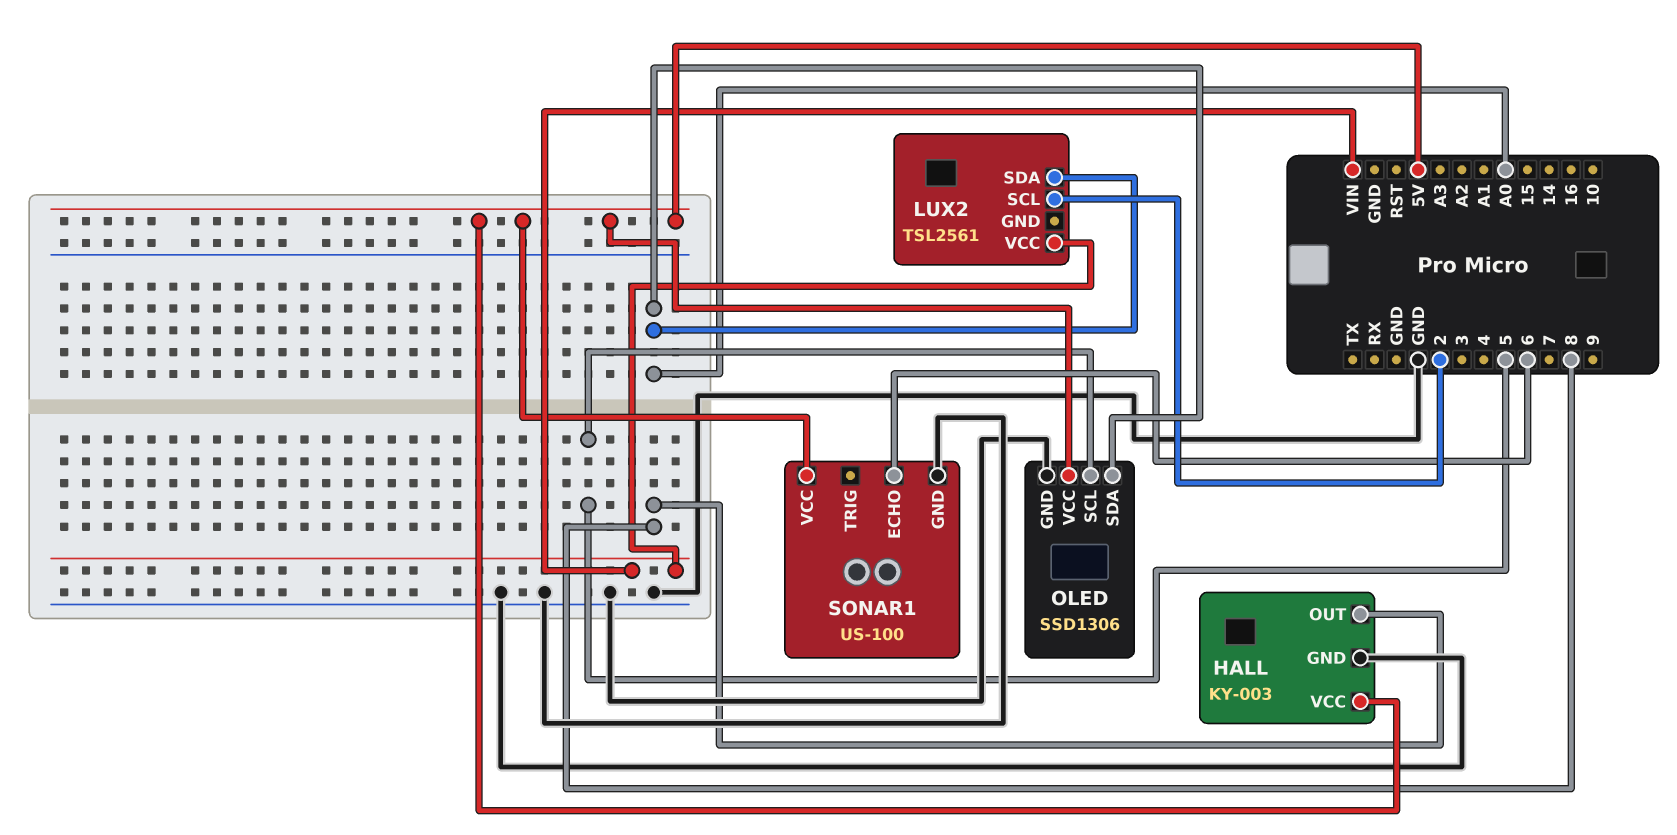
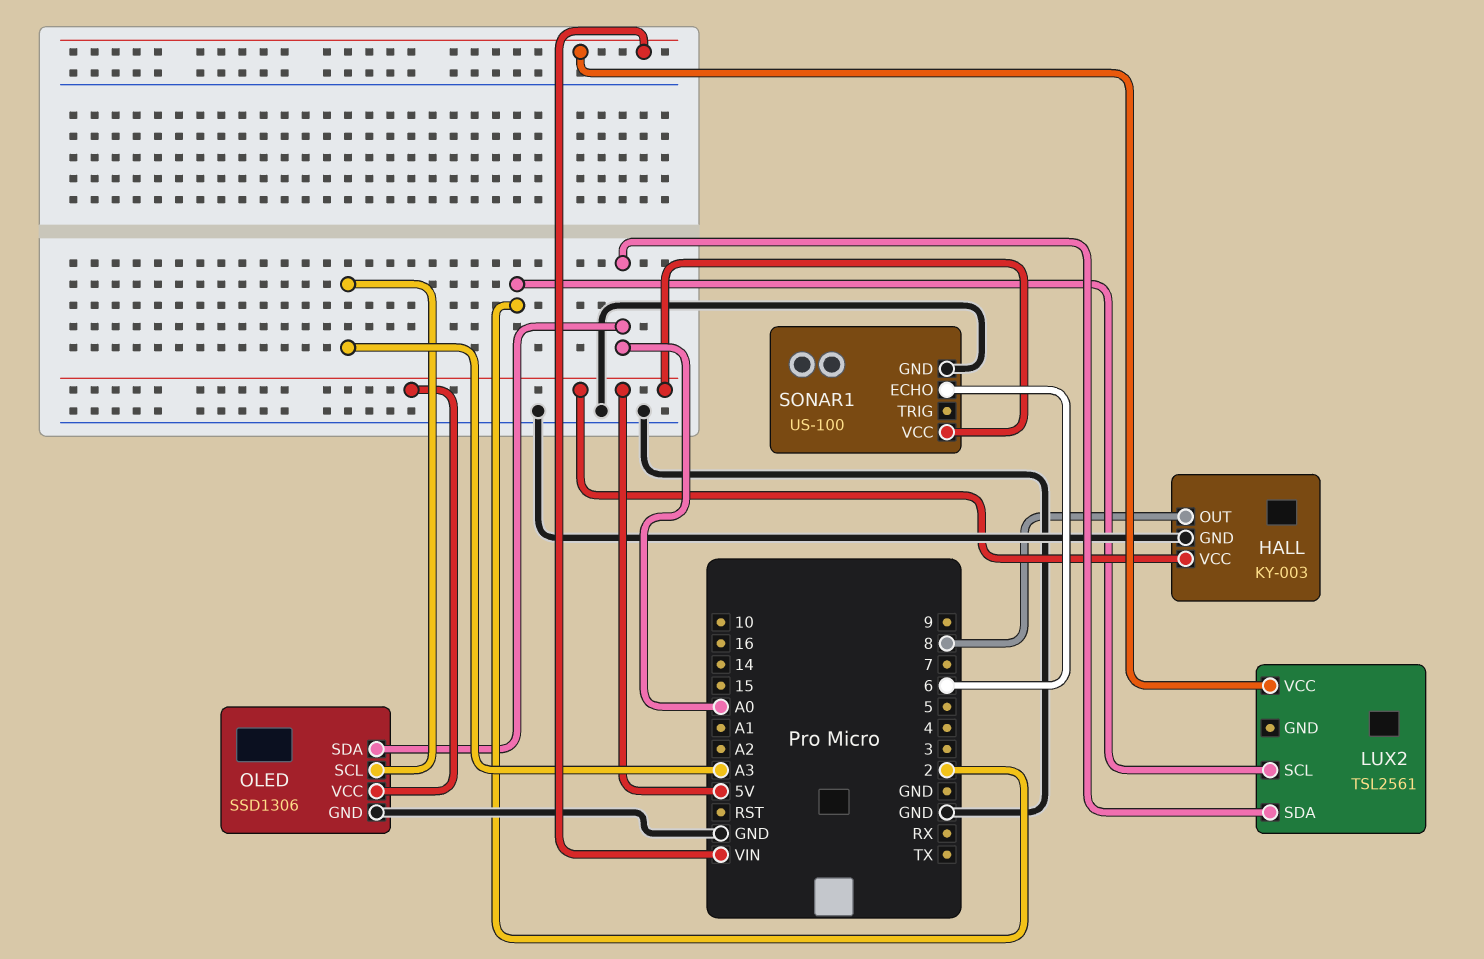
OLED pin SCL: 5 -> A3

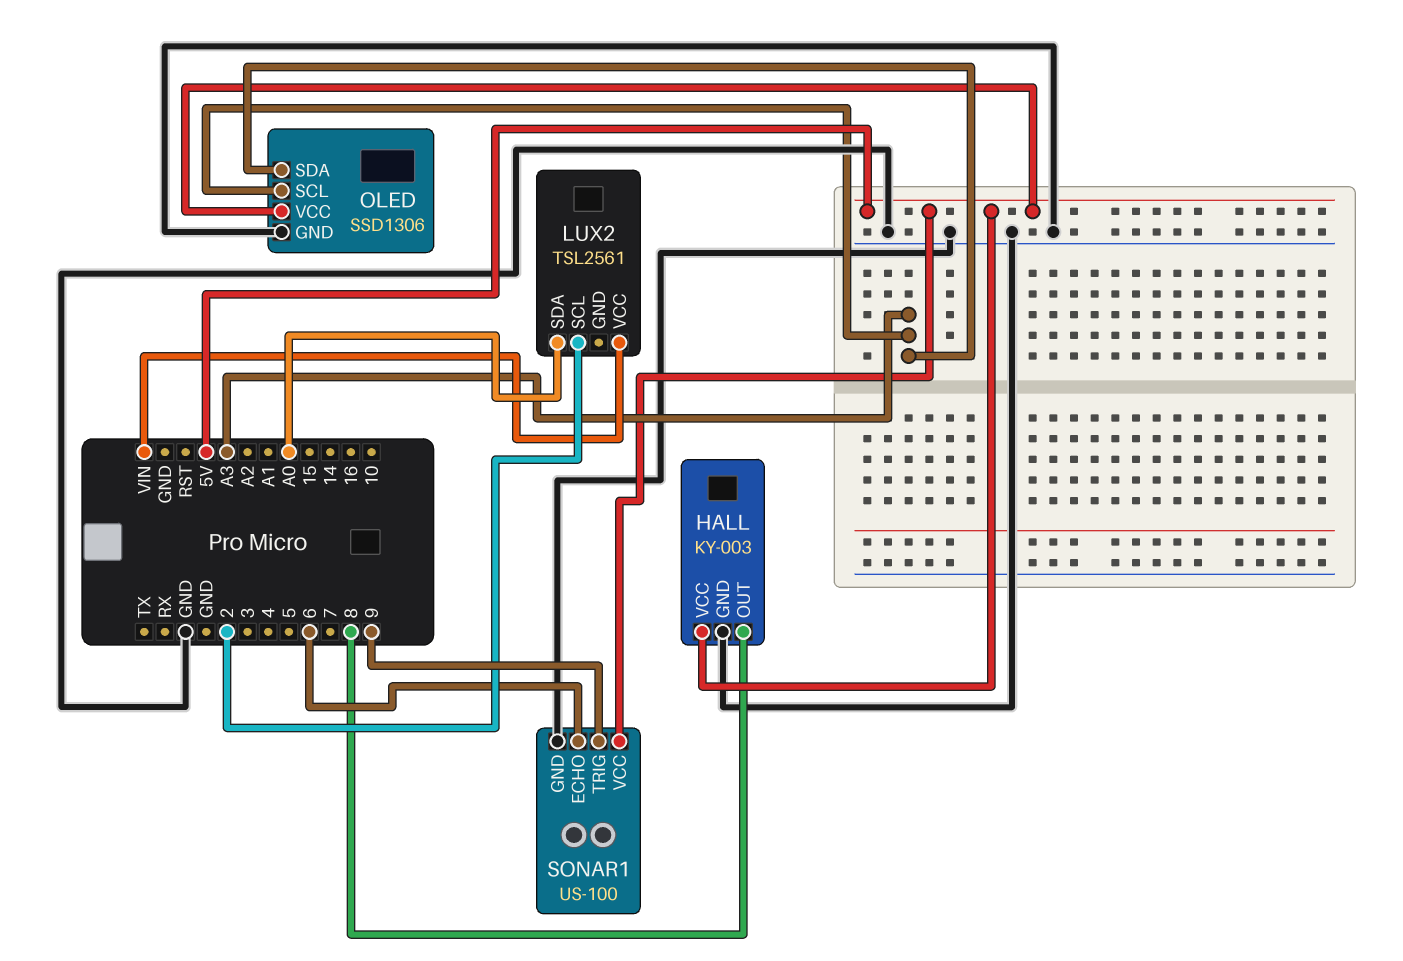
OLED pin SDA: A0 -> A3
SONAR1 pin TRIG: none -> 9

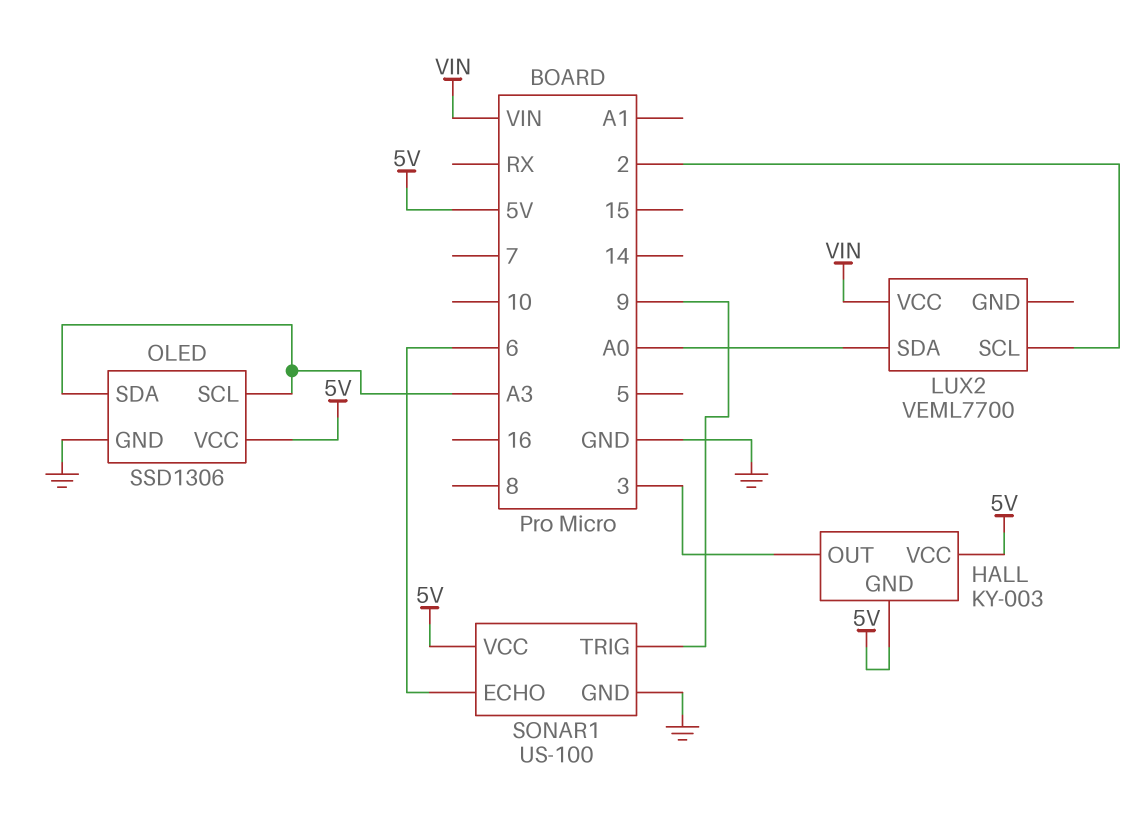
HALL pin GND: GND -> 5V
HALL pin OUT: 8 -> 3
LUX2: TSL2561 -> VEML7700

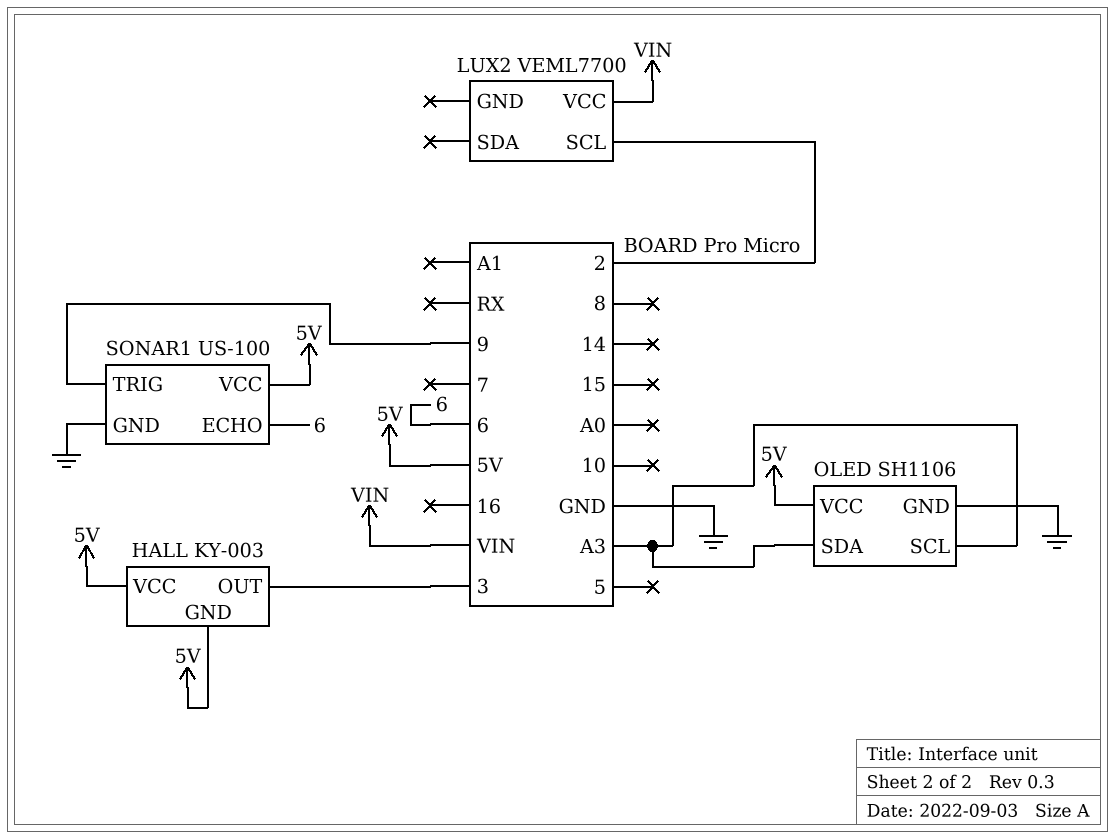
LUX2 pin SDA: A0 -> none
OLED: SSD1306 -> SH1106

